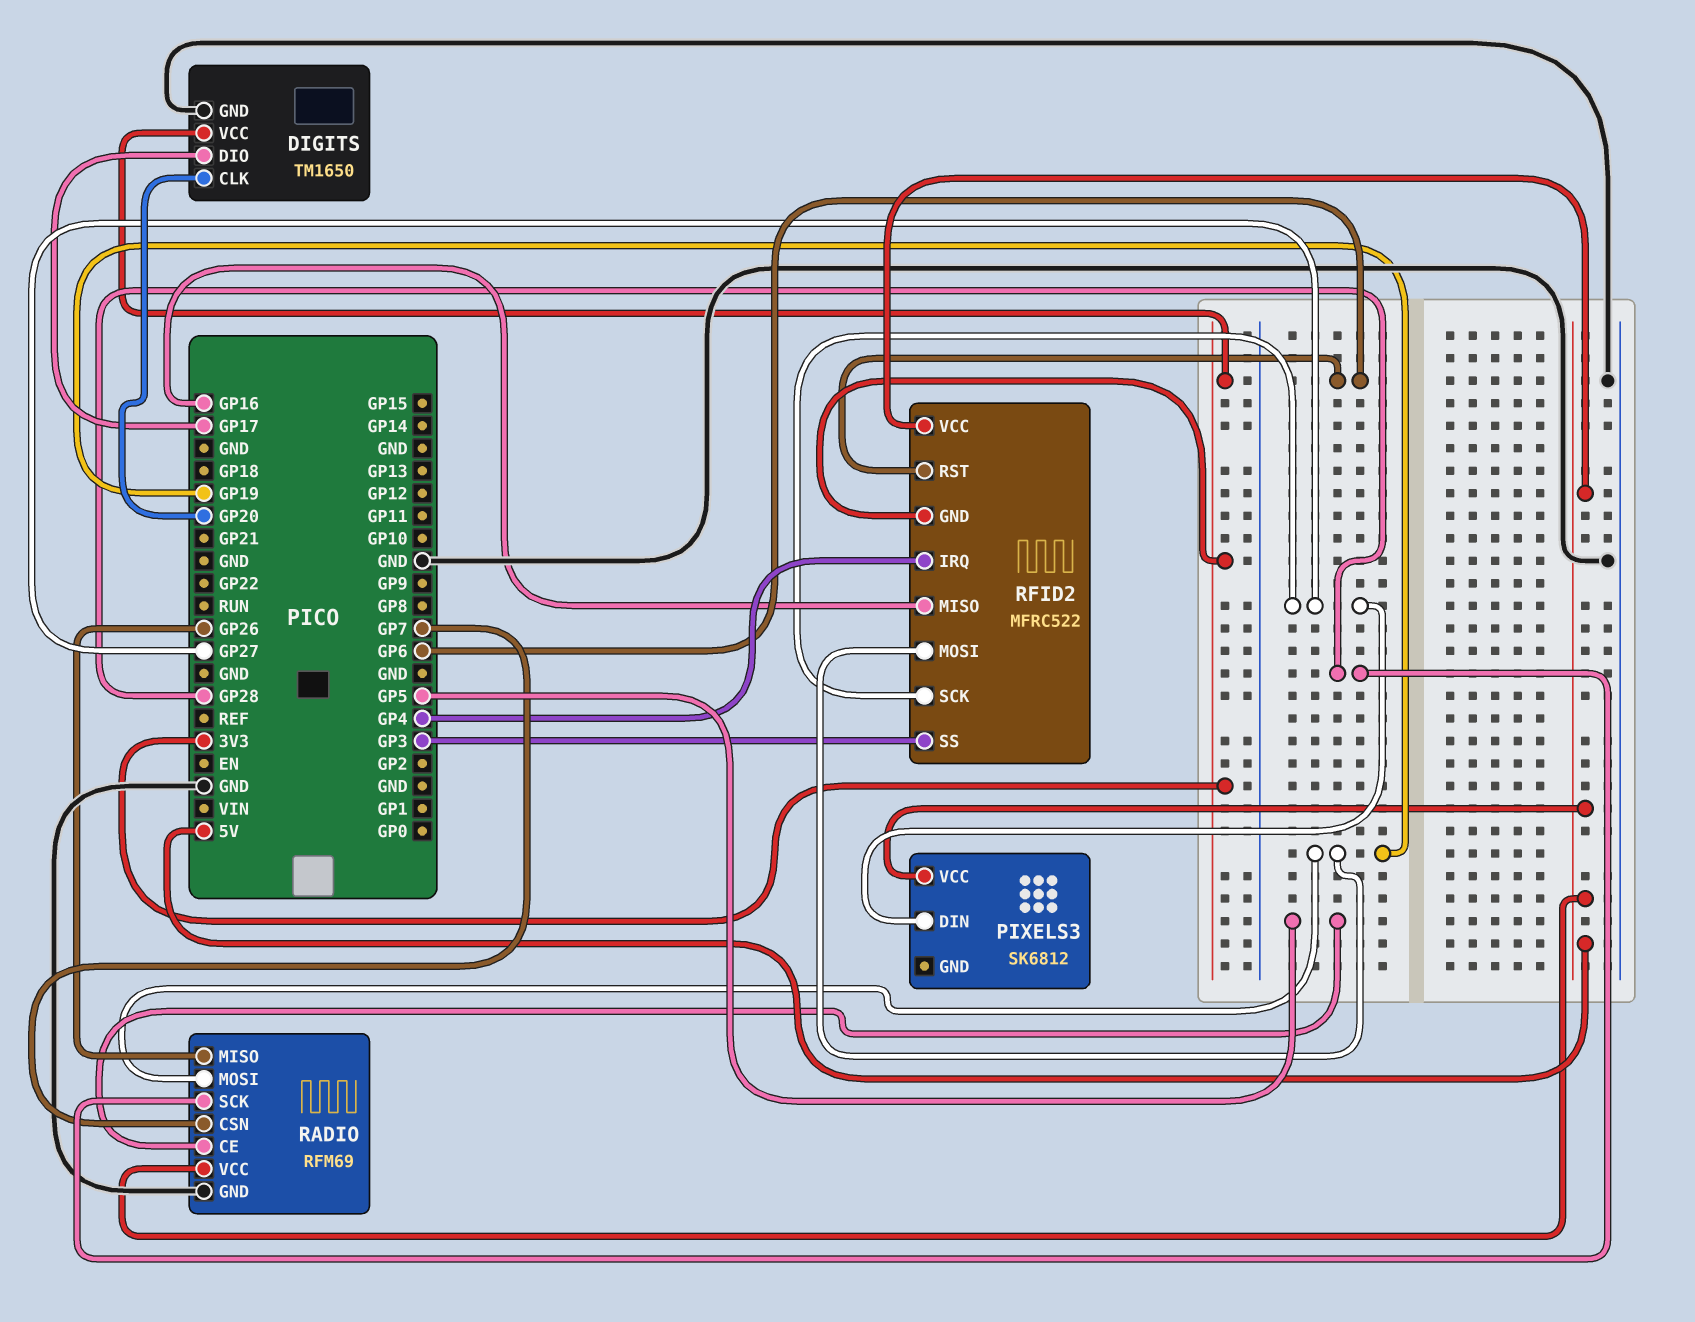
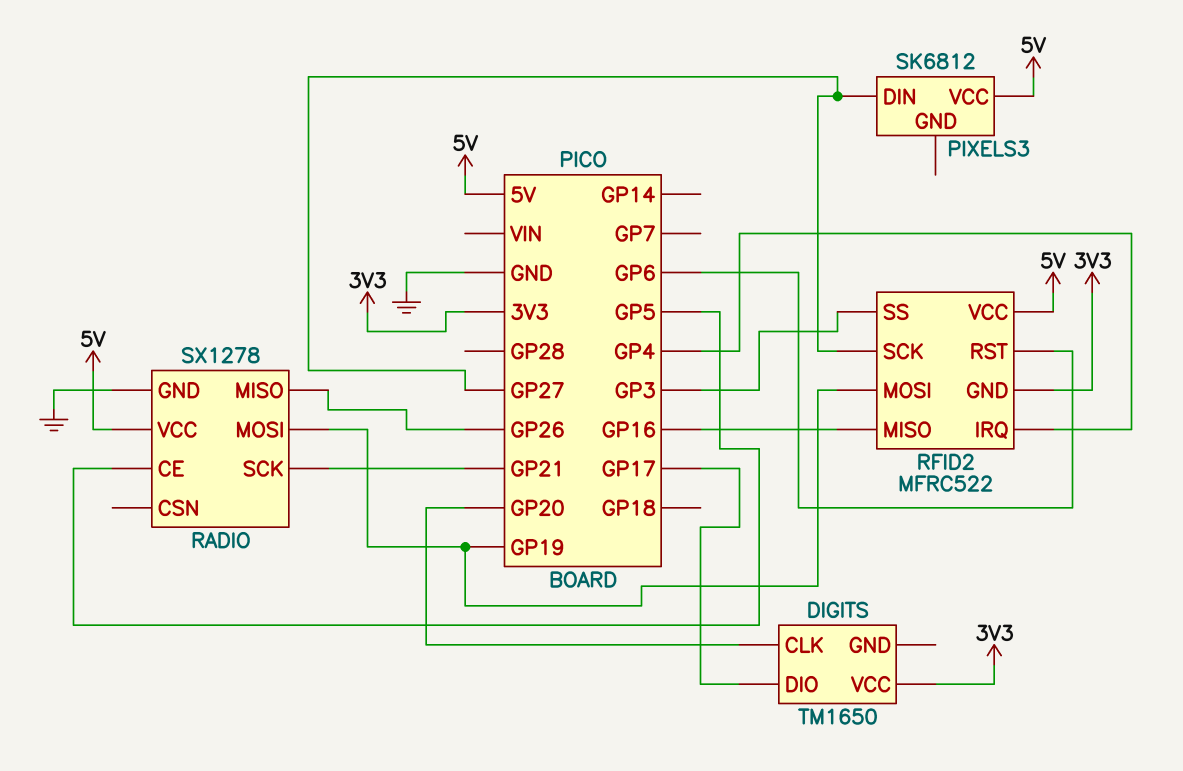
DIGITS pin GND: GND -> none
RADIO: RFM69 -> SX1278
RADIO pin CSN: GP7 -> none
RADIO pin SCK: GP28 -> GP21

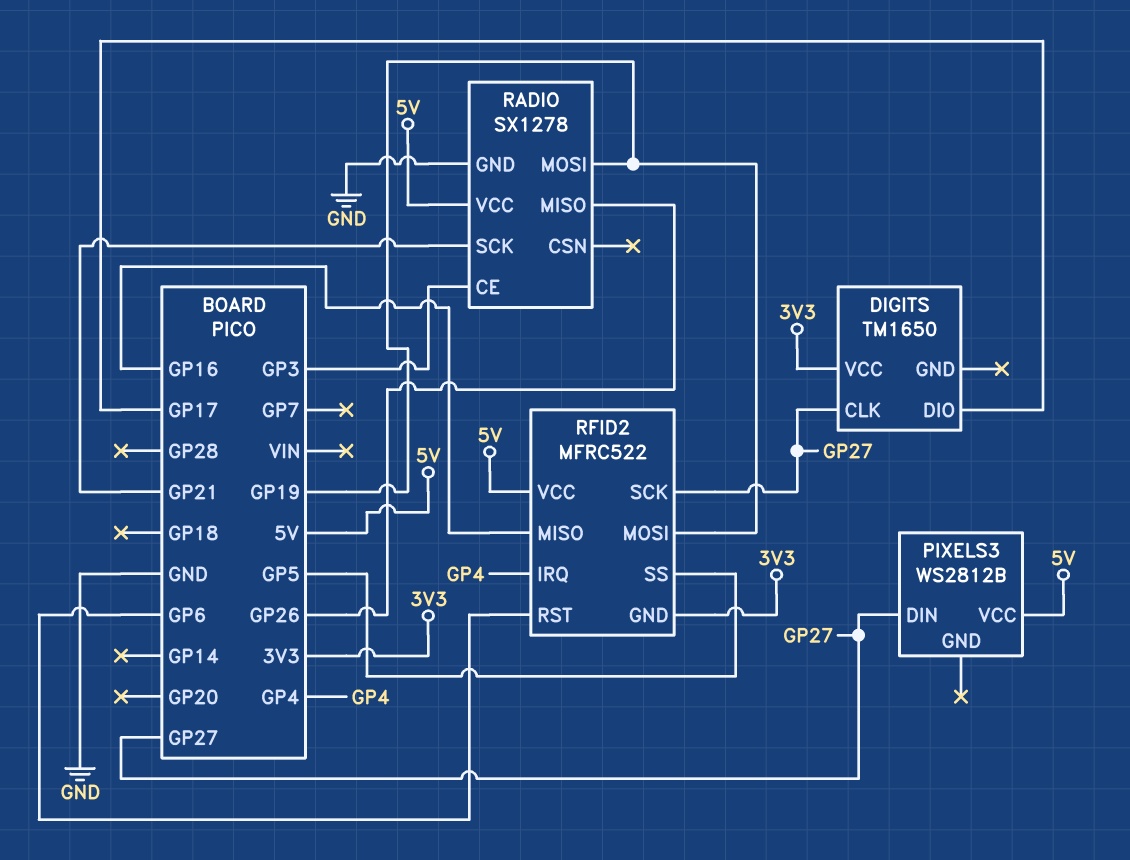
DIGITS pin CLK: GP20 -> GP27
PIXELS3: SK6812 -> WS2812B
RADIO pin CE: GP5 -> GP3
RFID2 pin SS: GP3 -> GP5

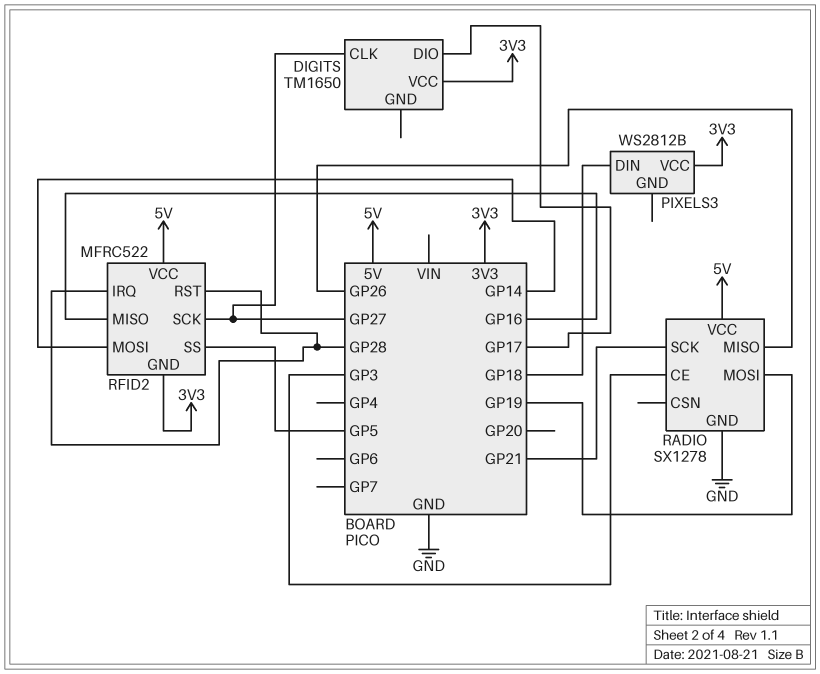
PIXELS3 pin DIN: GP27 -> GP18
PIXELS3 pin VCC: 5V -> 3V3
RFID2 pin IRQ: GP4 -> GP28
RFID2 pin MOSI: GP19 -> GP14
RFID2 pin RST: GP6 -> GP28

